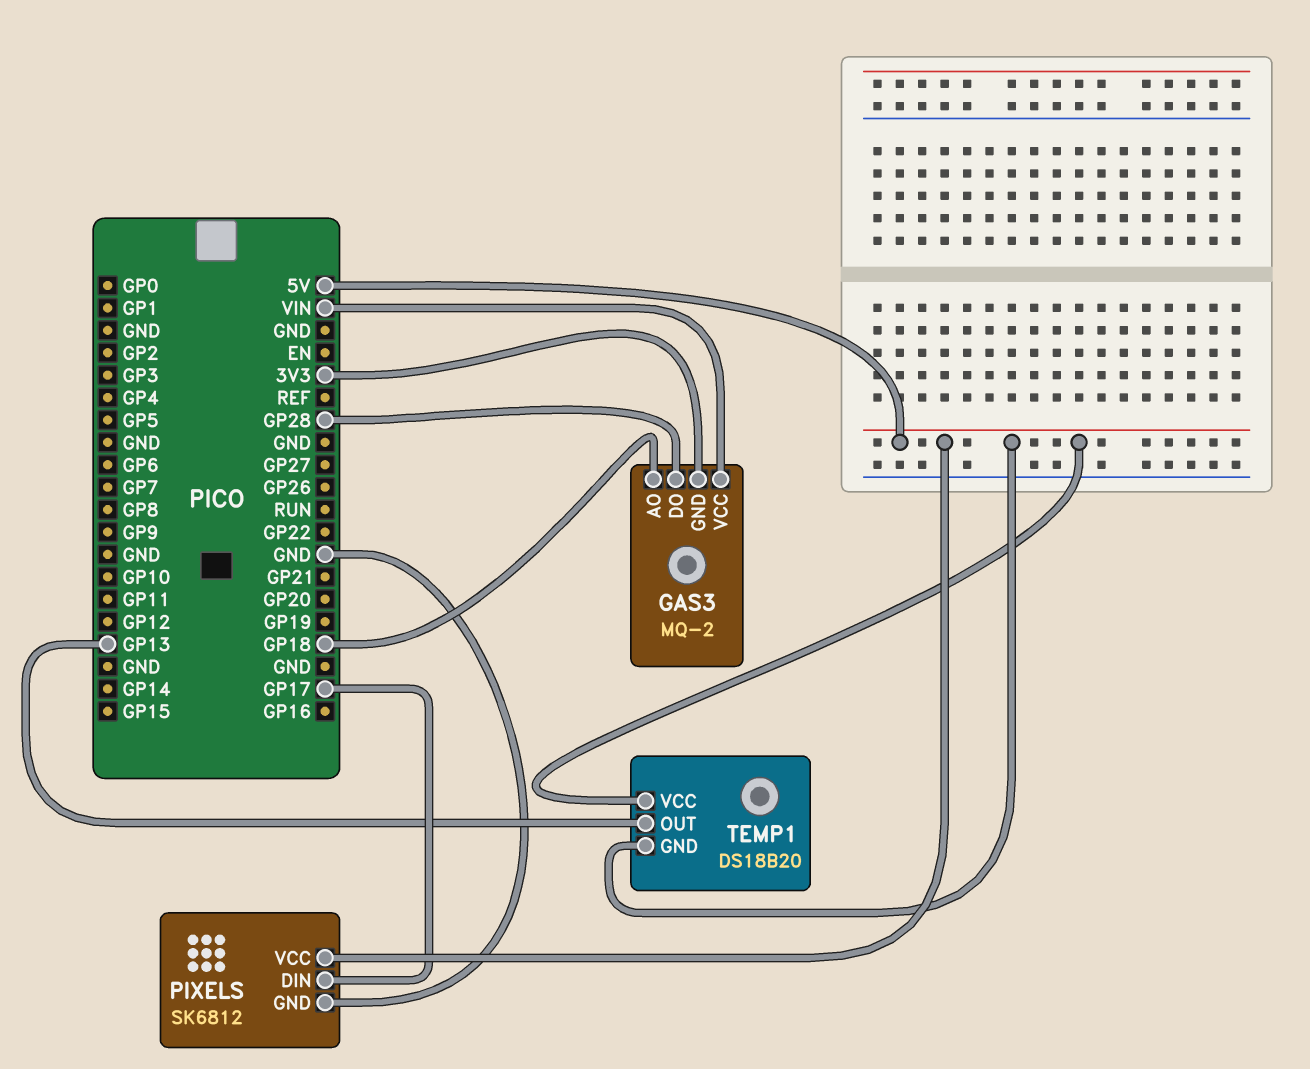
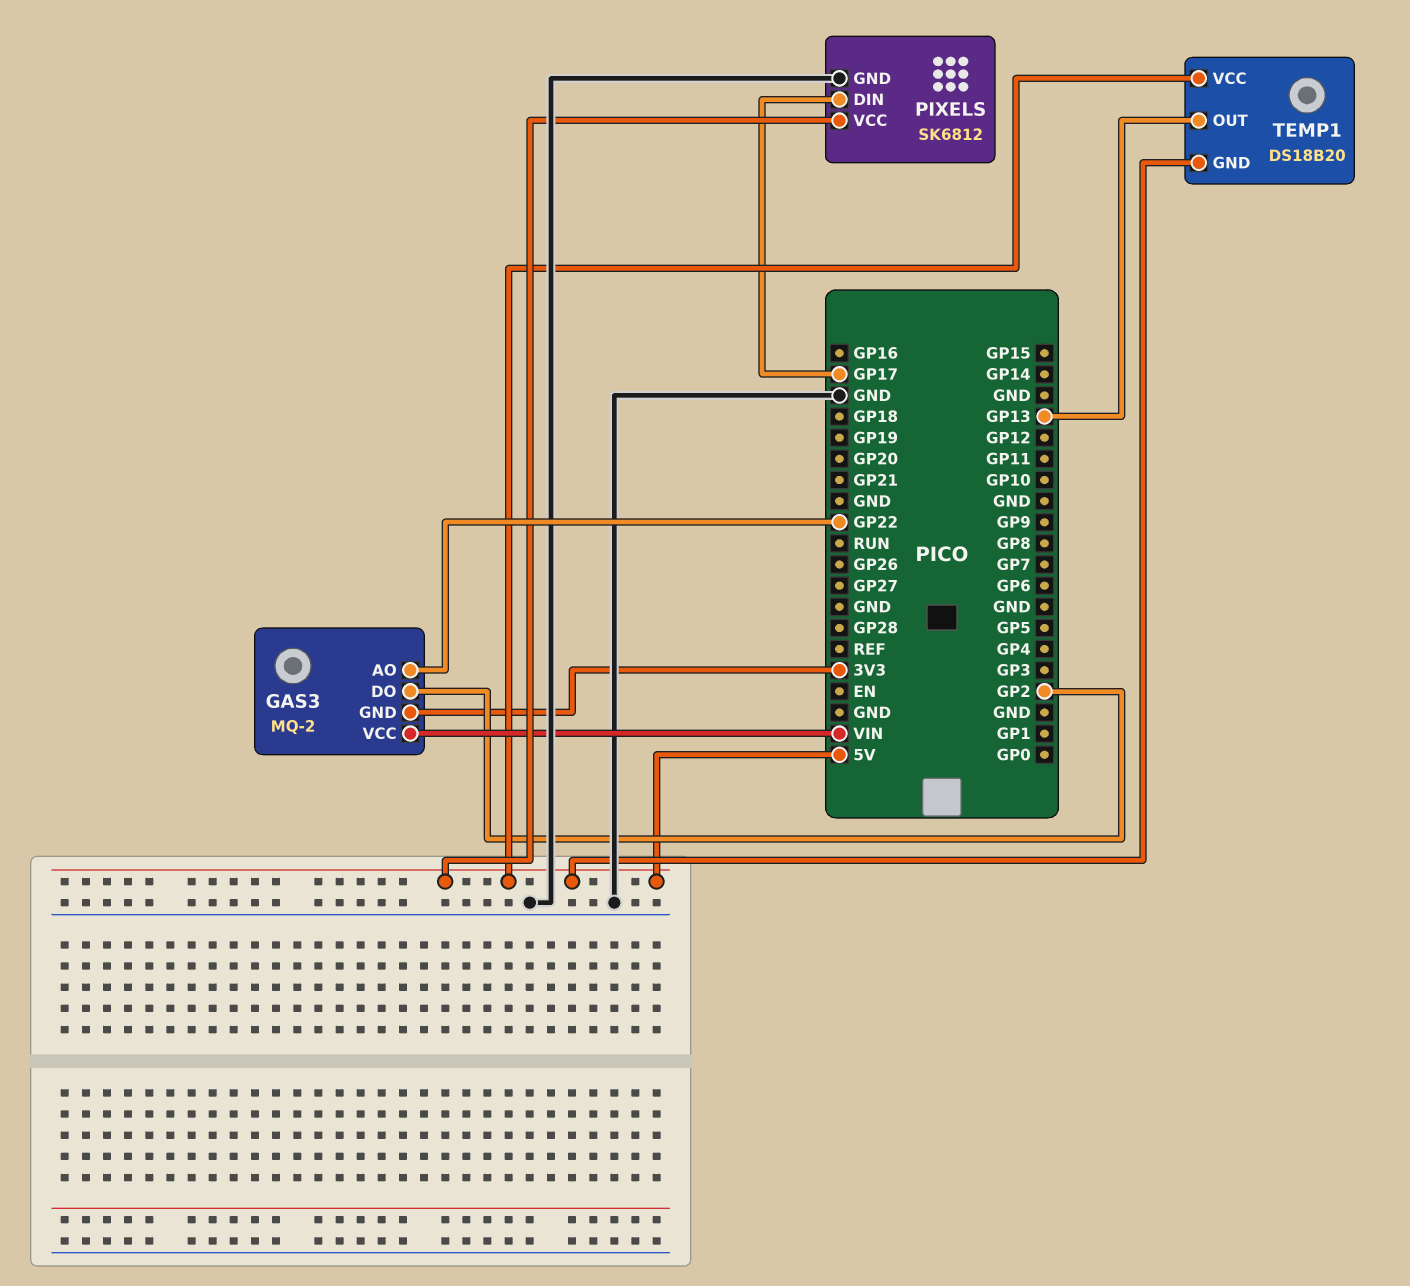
GAS3 pin AO: GP18 -> GP22
GAS3 pin DO: GP28 -> GP2

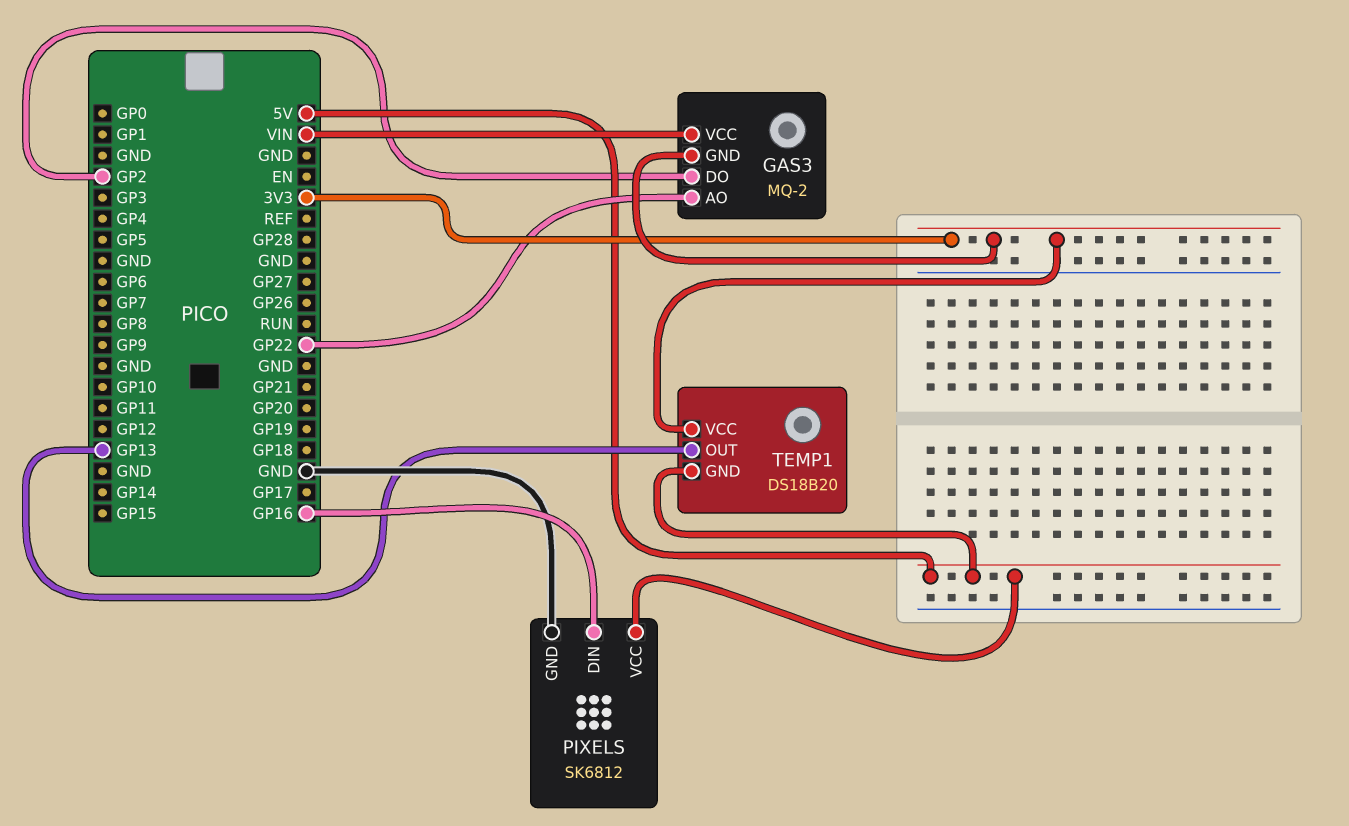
PIXELS pin DIN: GP17 -> GP16
TEMP1 pin VCC: 5V -> 3V3

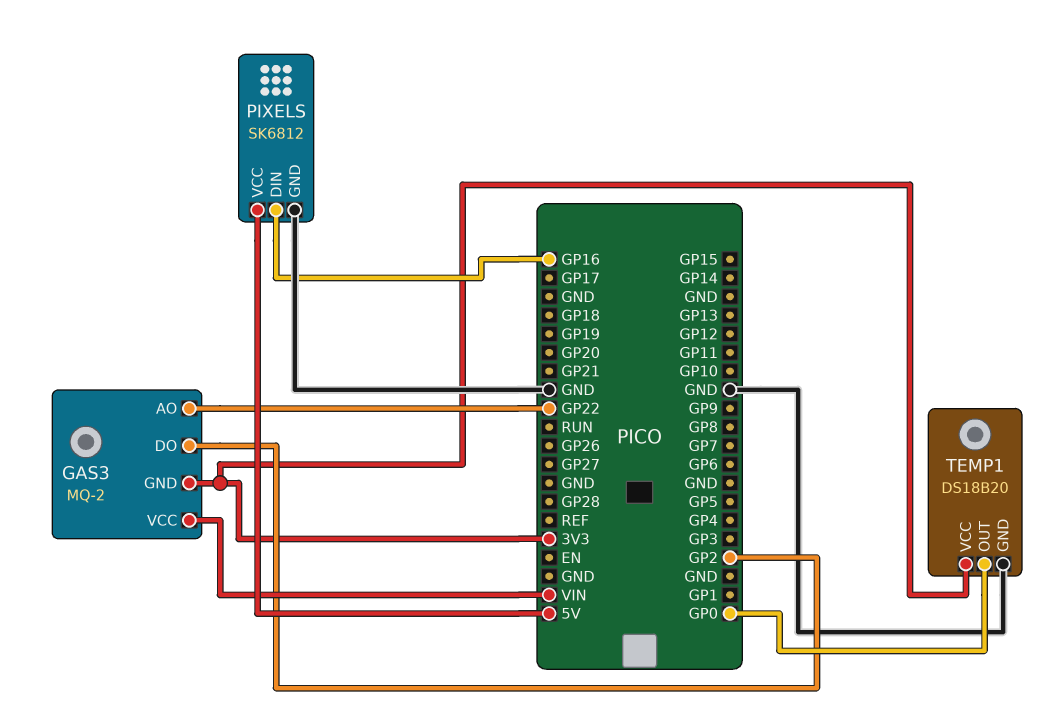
TEMP1 pin GND: 5V -> GND
TEMP1 pin OUT: GP13 -> GP0

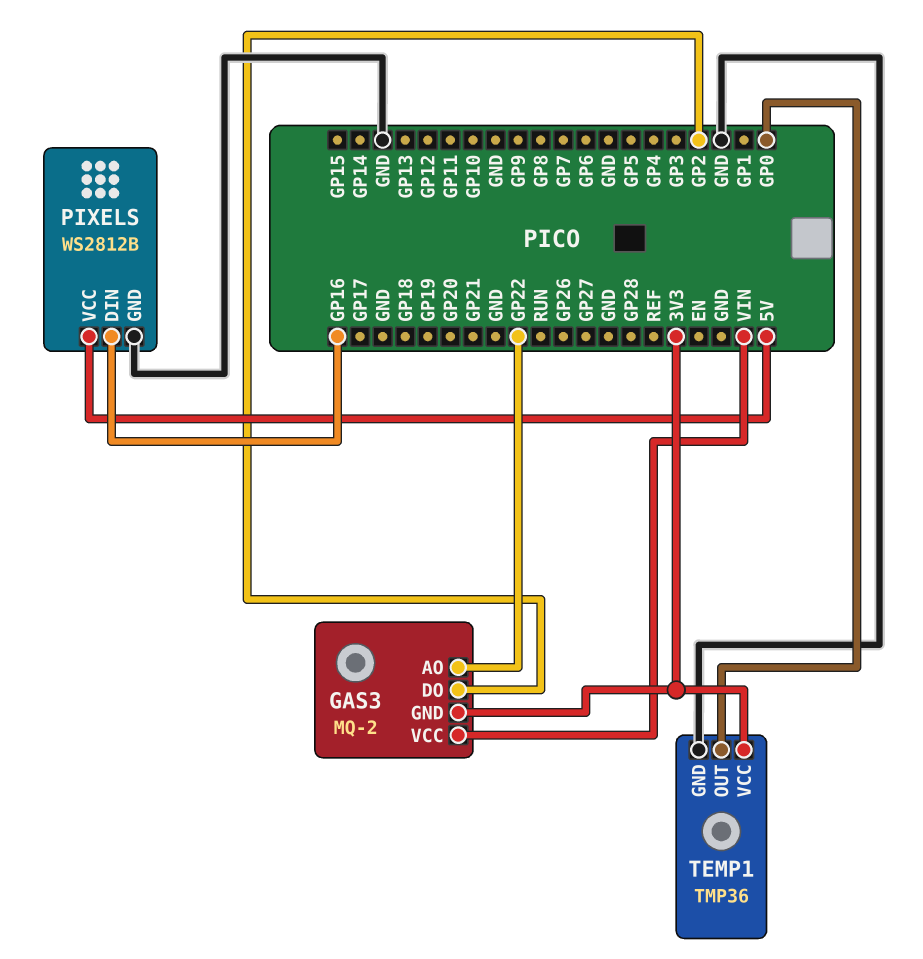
PIXELS: SK6812 -> WS2812B
TEMP1: DS18B20 -> TMP36

